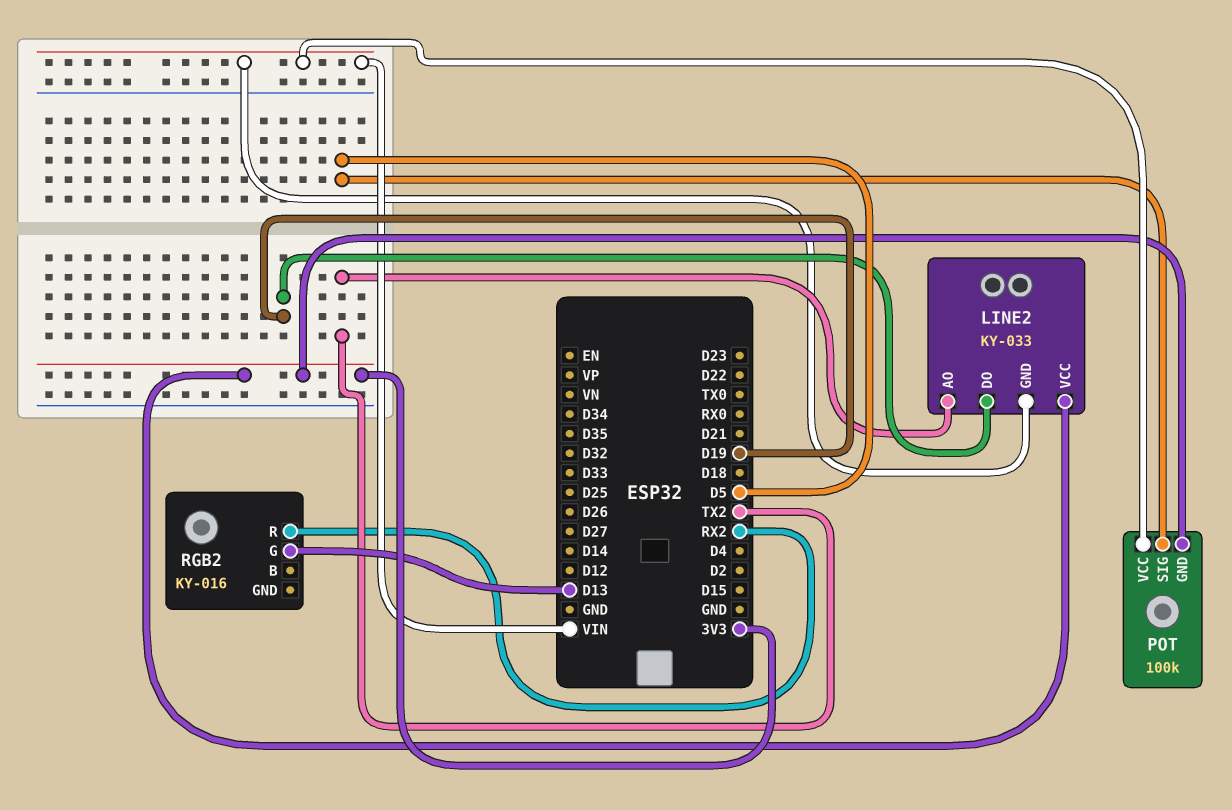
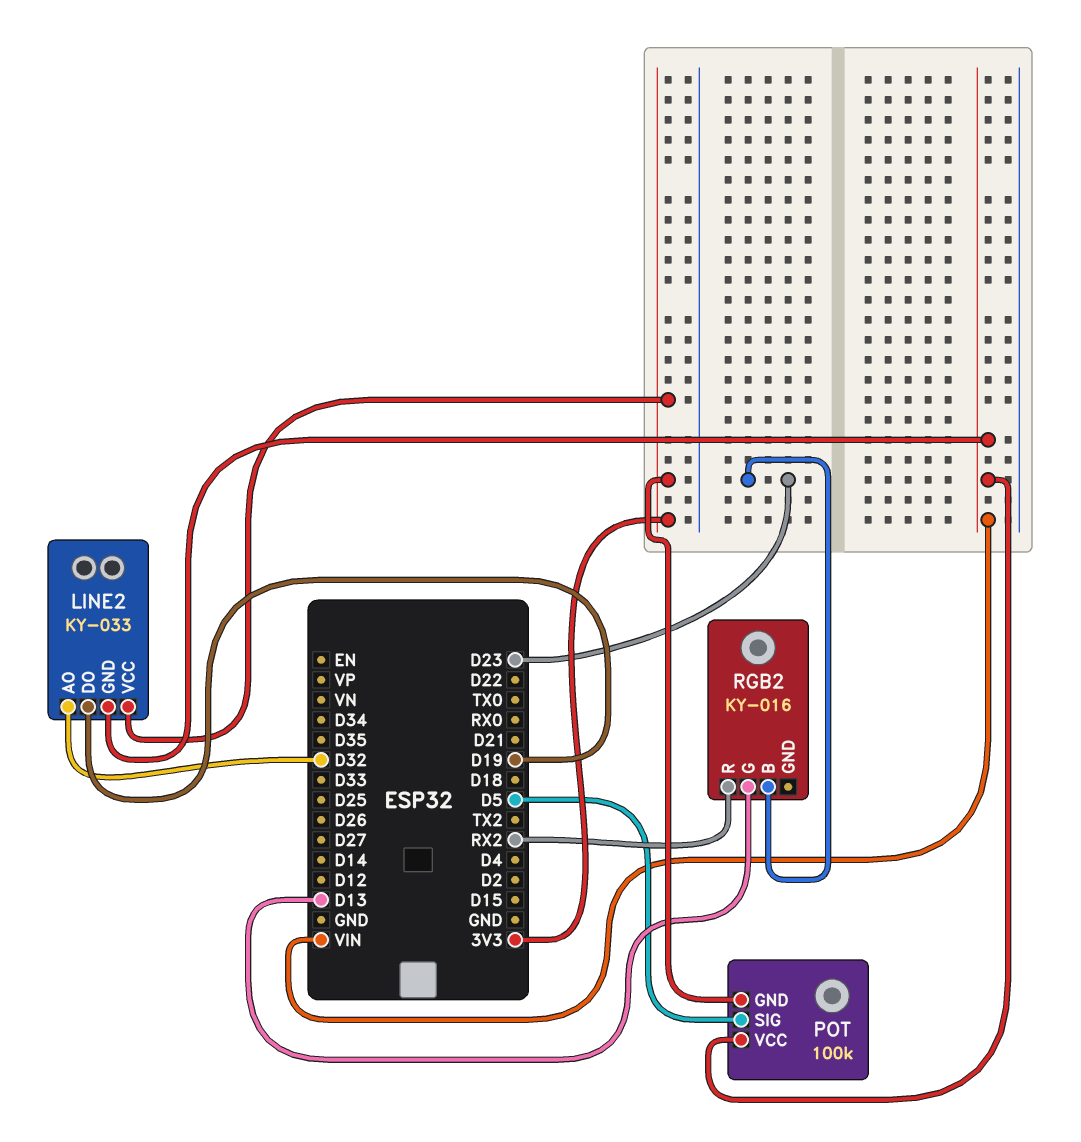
LINE2 pin AO: TX2 -> D32
RGB2 pin B: none -> D23

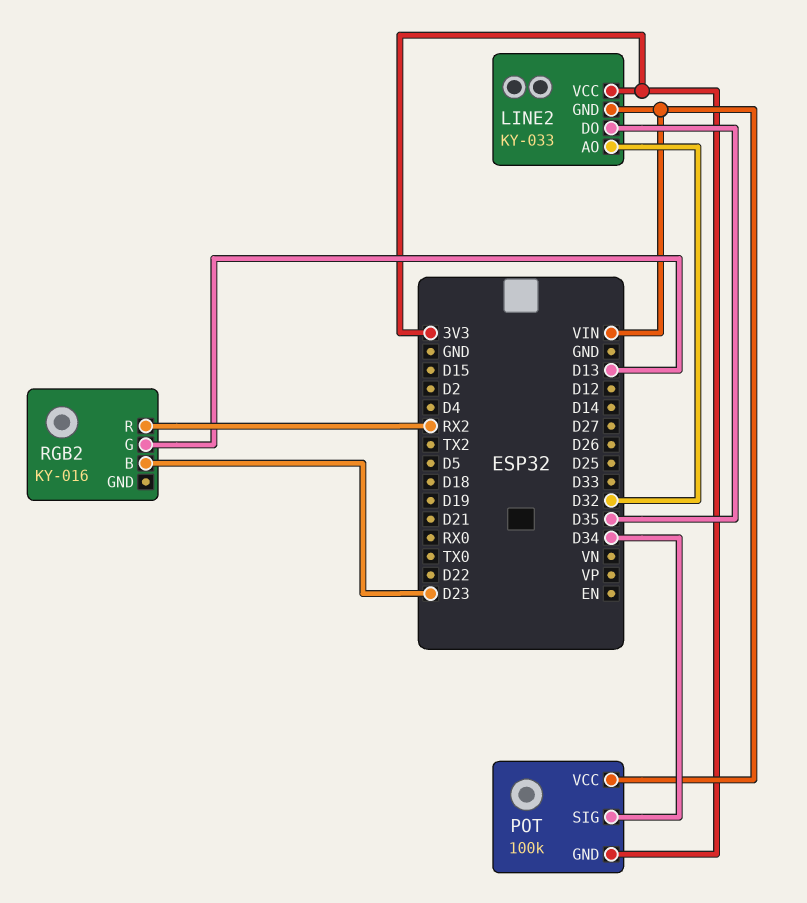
LINE2 pin DO: D19 -> D35
POT pin SIG: D5 -> D34

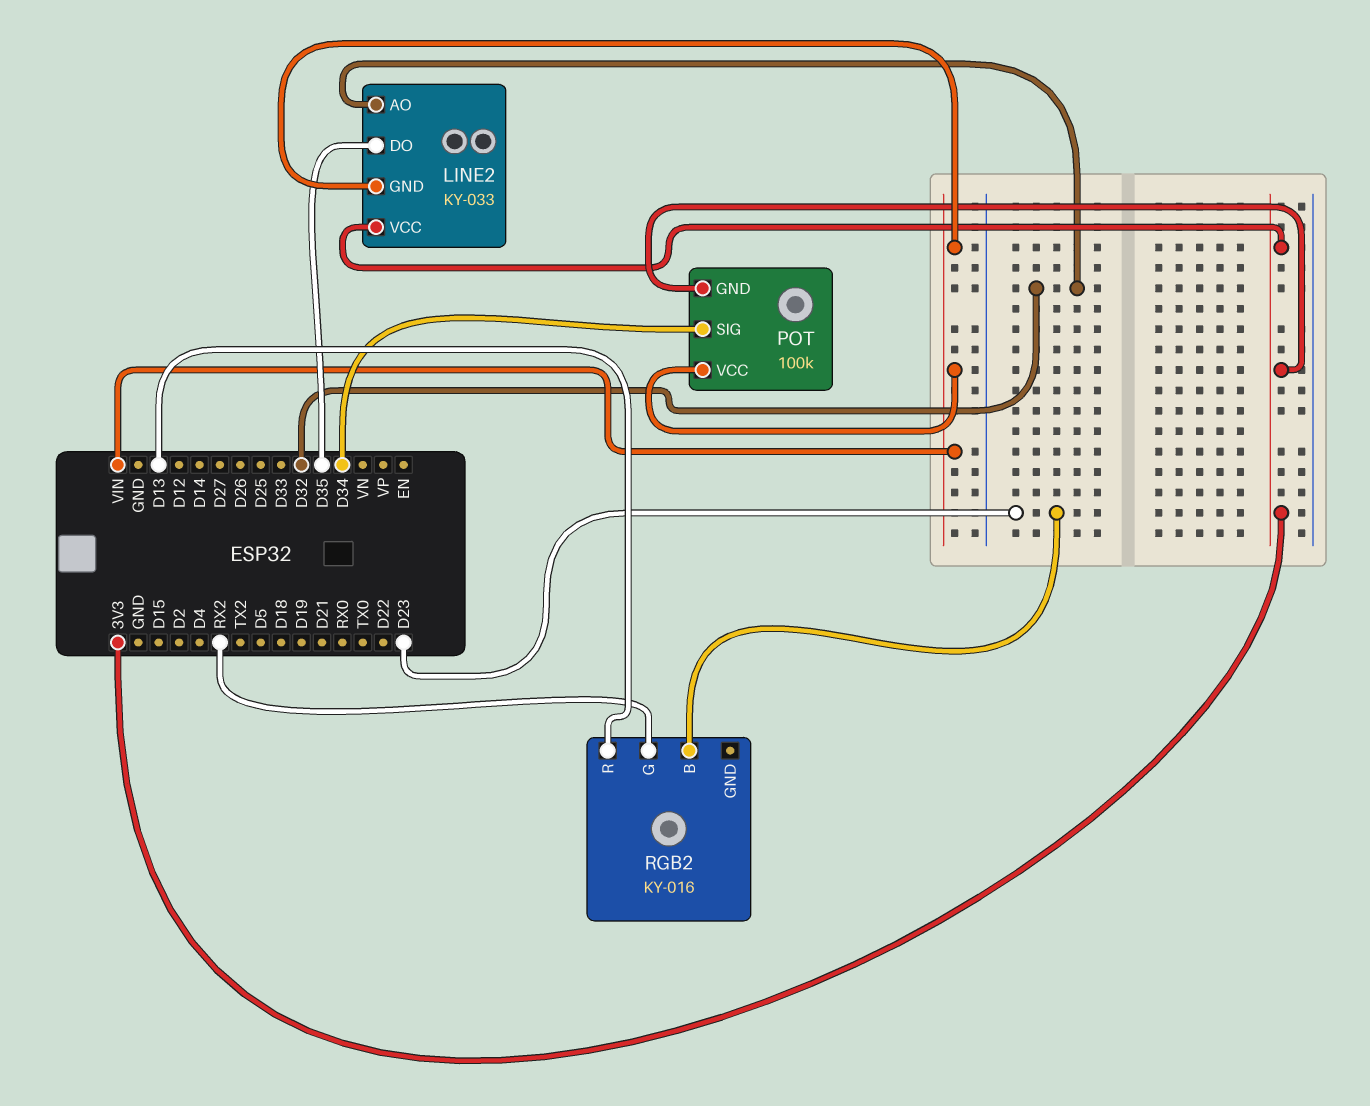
RGB2 pin G: D13 -> RX2
RGB2 pin R: RX2 -> D13

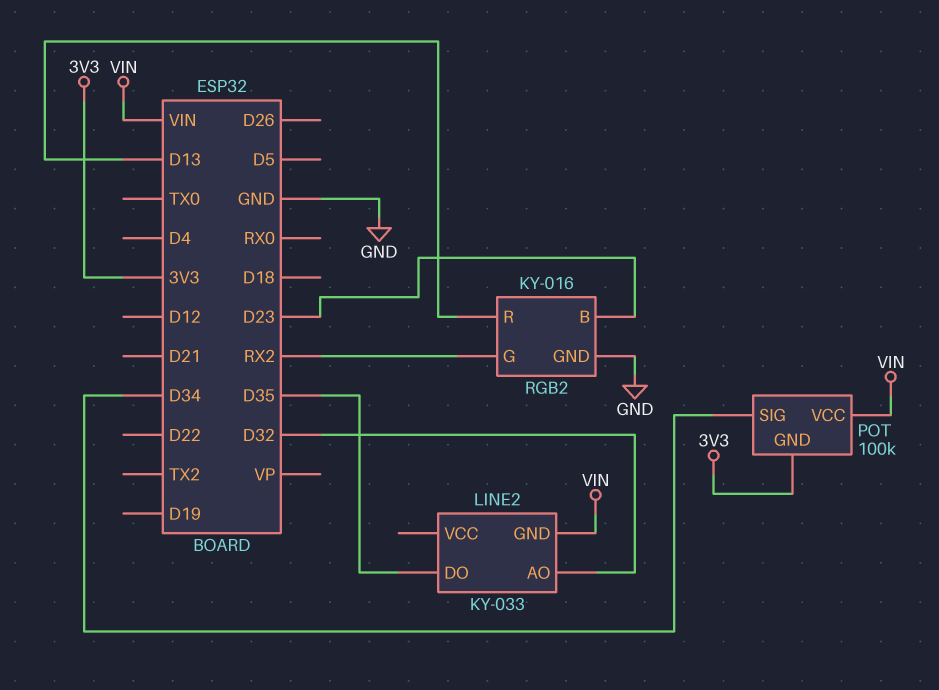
LINE2 pin VCC: 3V3 -> none
RGB2 pin GND: none -> GND

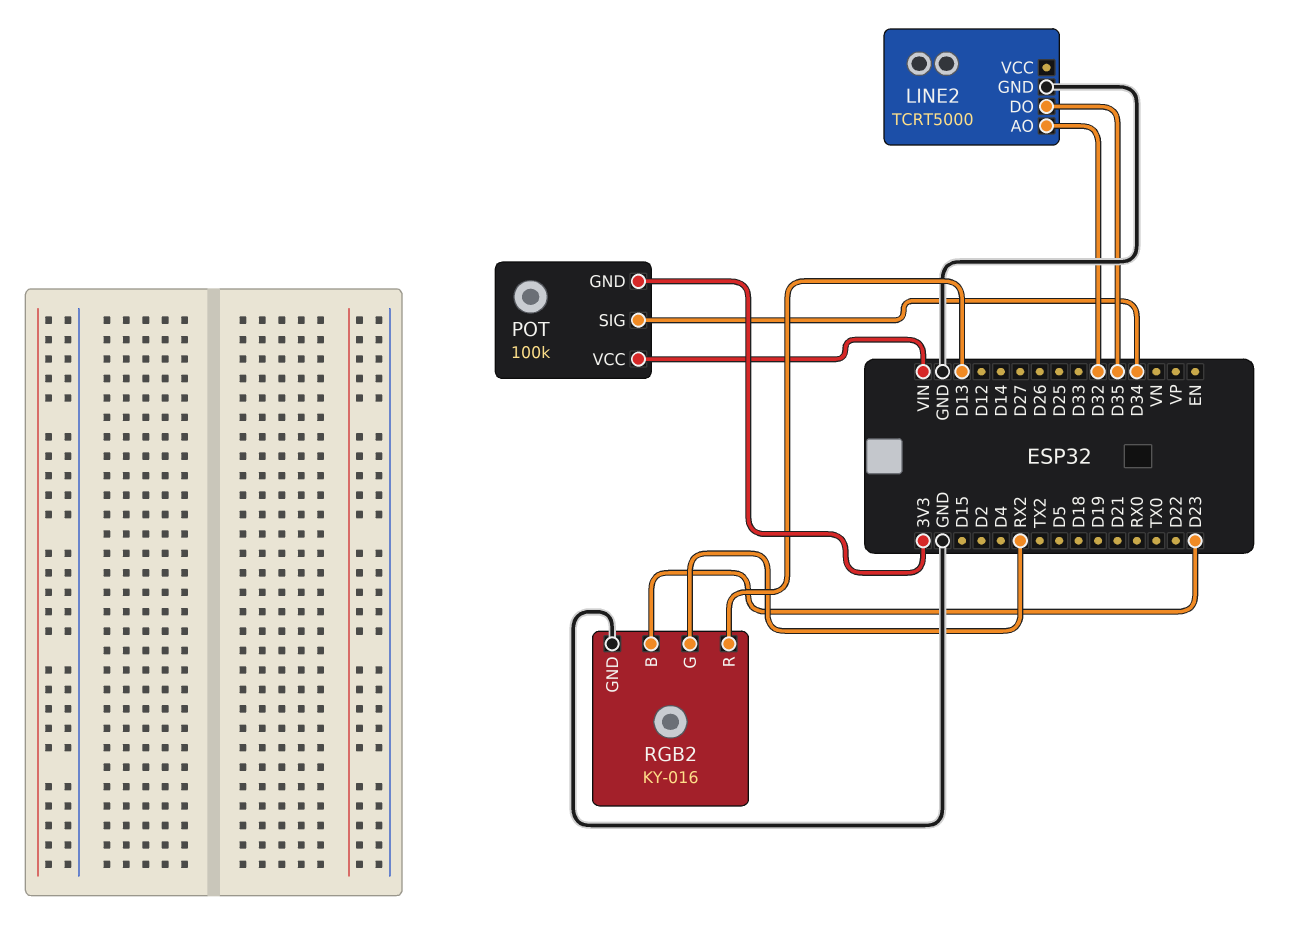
LINE2: KY-033 -> TCRT5000
LINE2 pin GND: VIN -> GND

